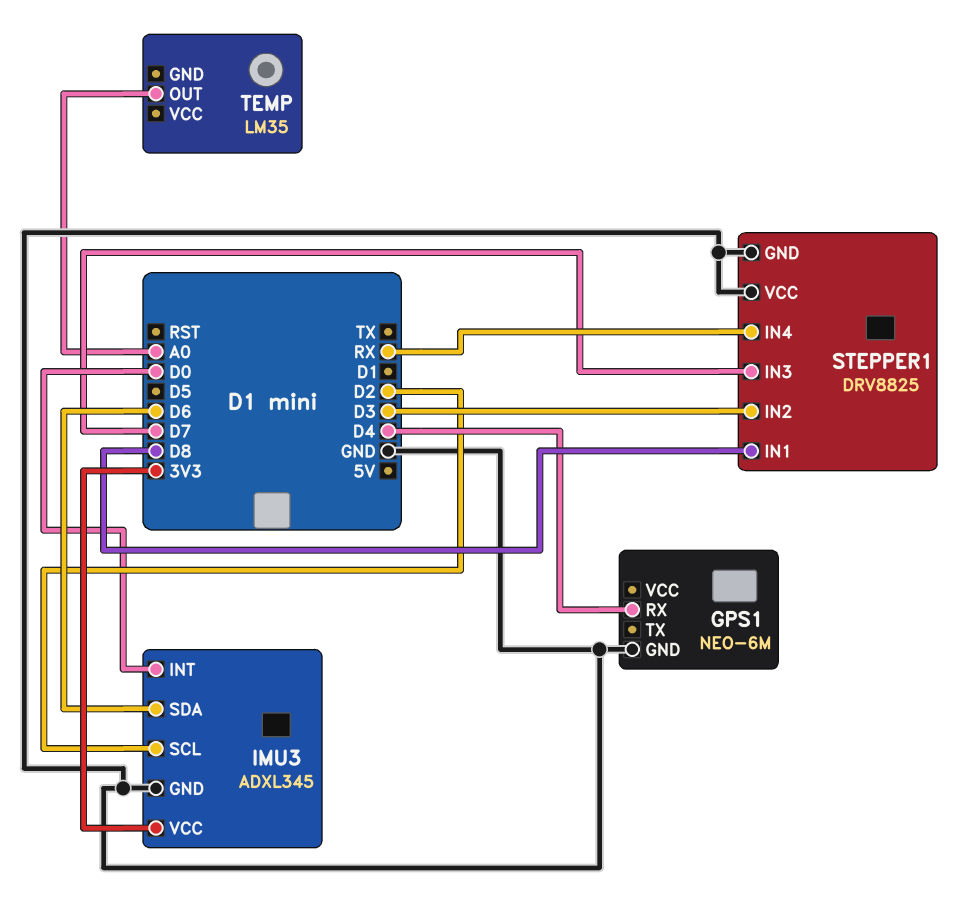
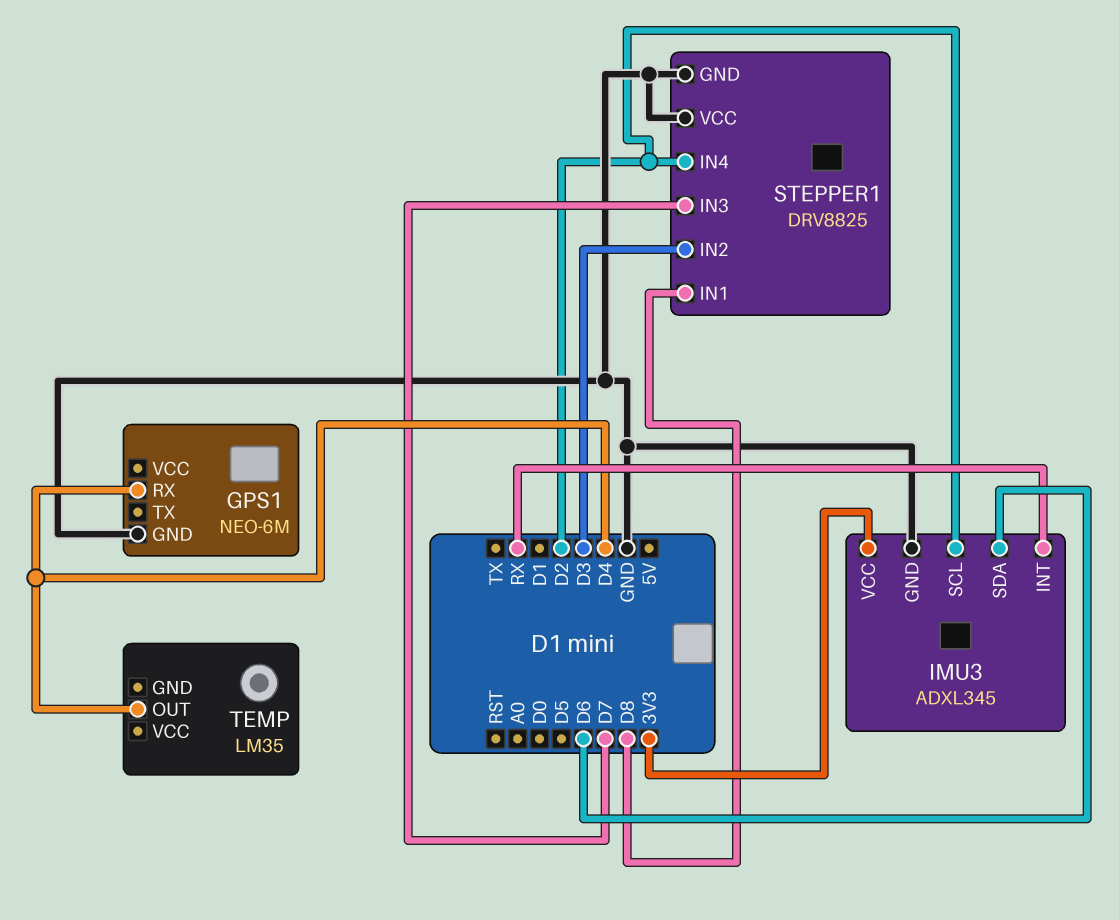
IMU3 pin INT: D0 -> RX
STEPPER1 pin IN4: RX -> D2
TEMP pin OUT: A0 -> D4

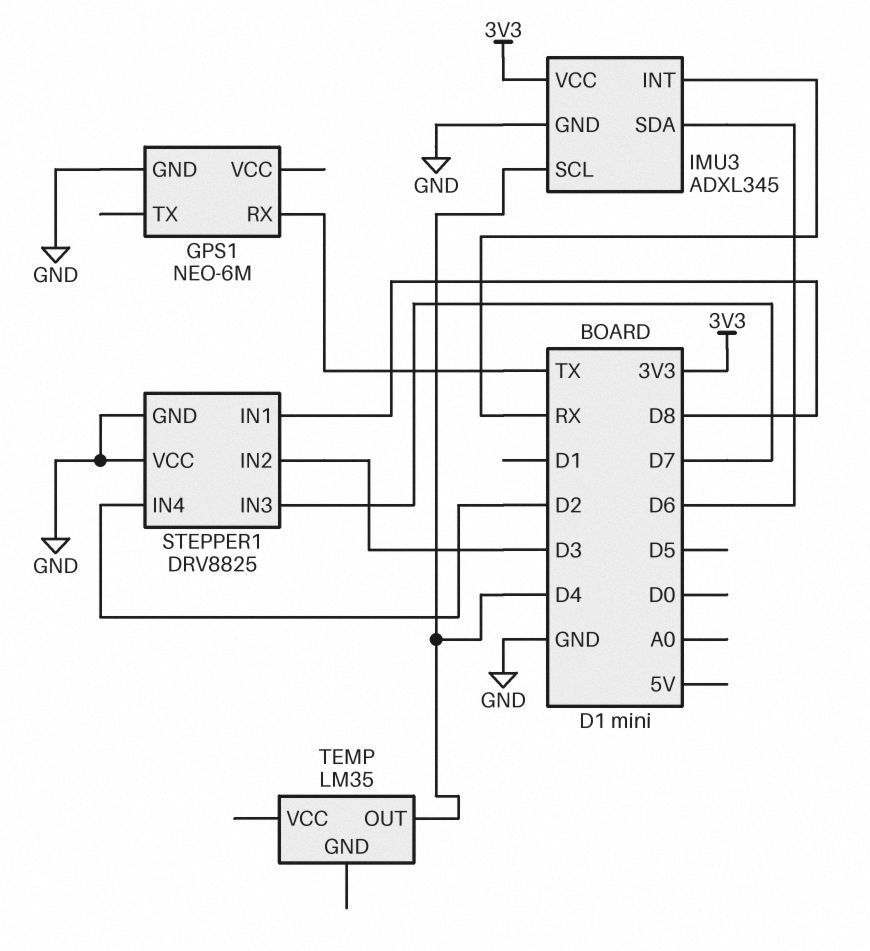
GPS1 pin RX: D4 -> TX
IMU3 pin SCL: D2 -> D4

